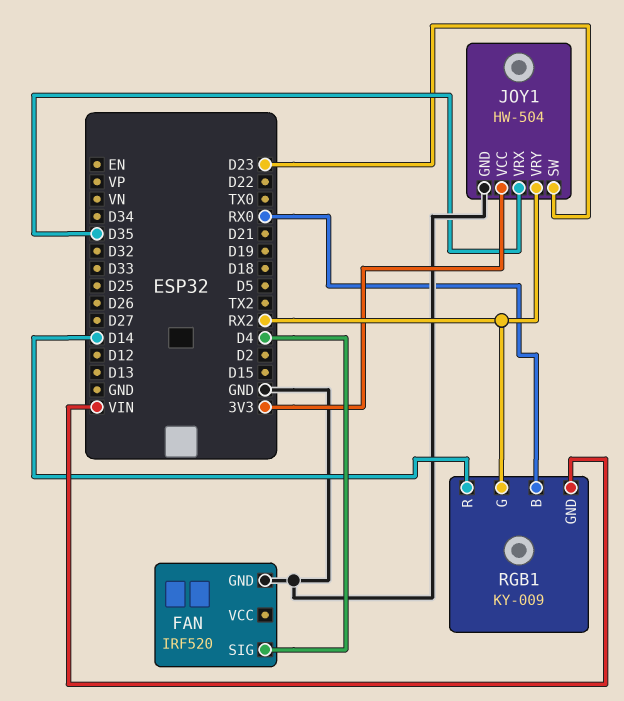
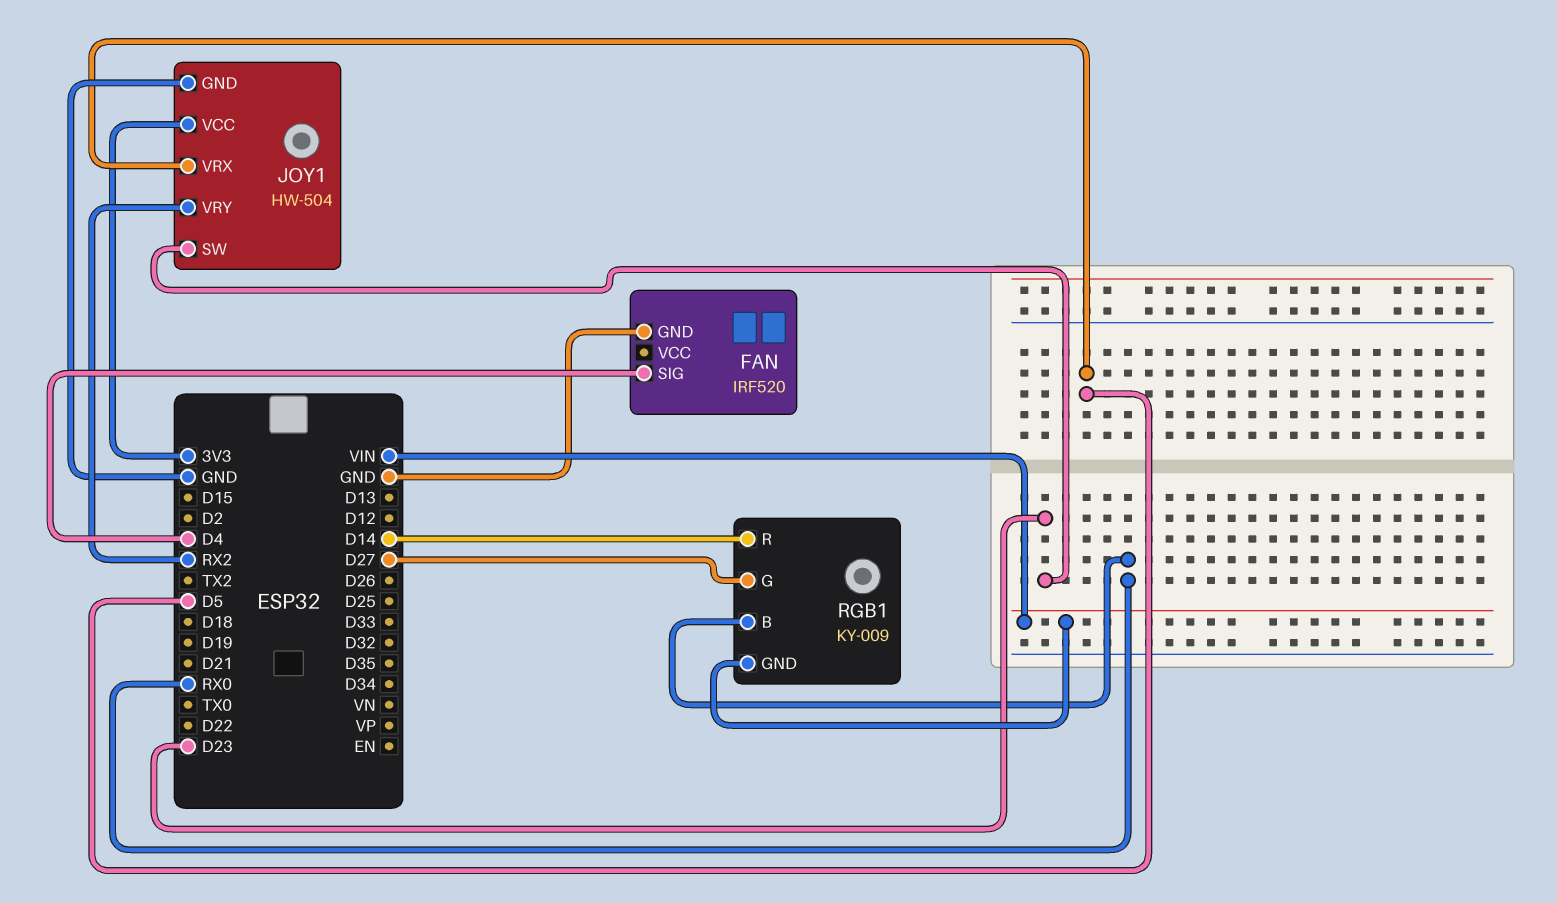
JOY1 pin VRX: D35 -> D5
RGB1 pin G: RX2 -> D27

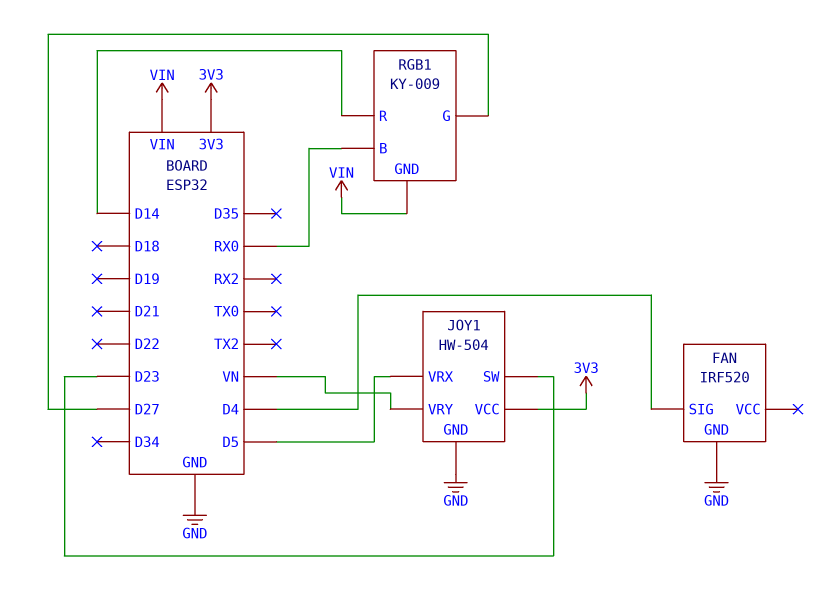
JOY1 pin VRY: RX2 -> VN

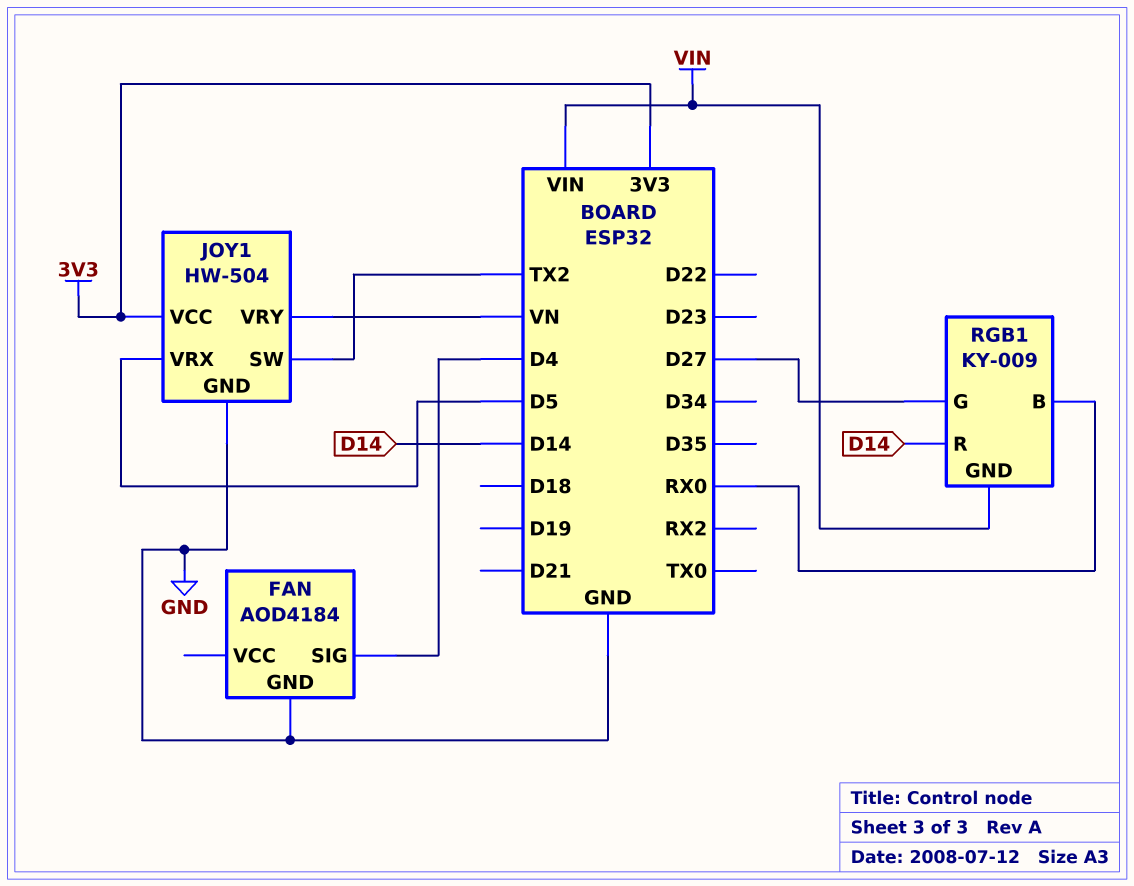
FAN: IRF520 -> AOD4184
JOY1 pin SW: D23 -> TX2

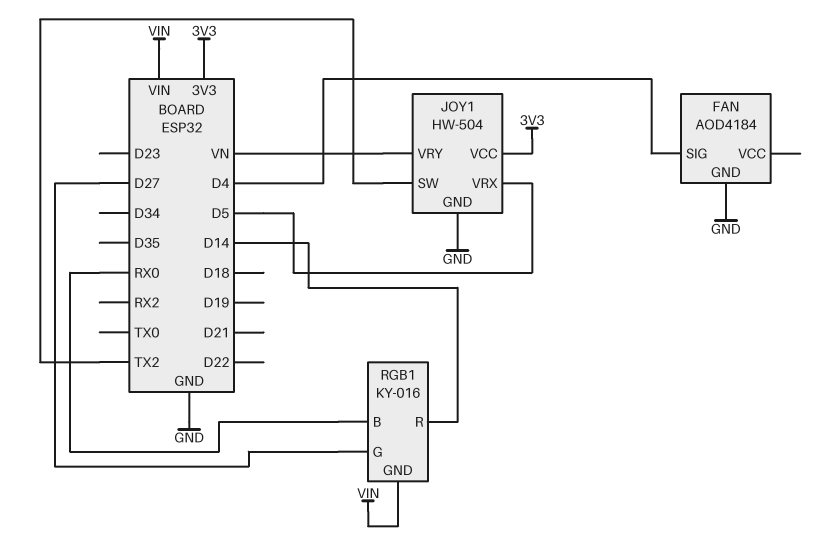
RGB1: KY-009 -> KY-016

